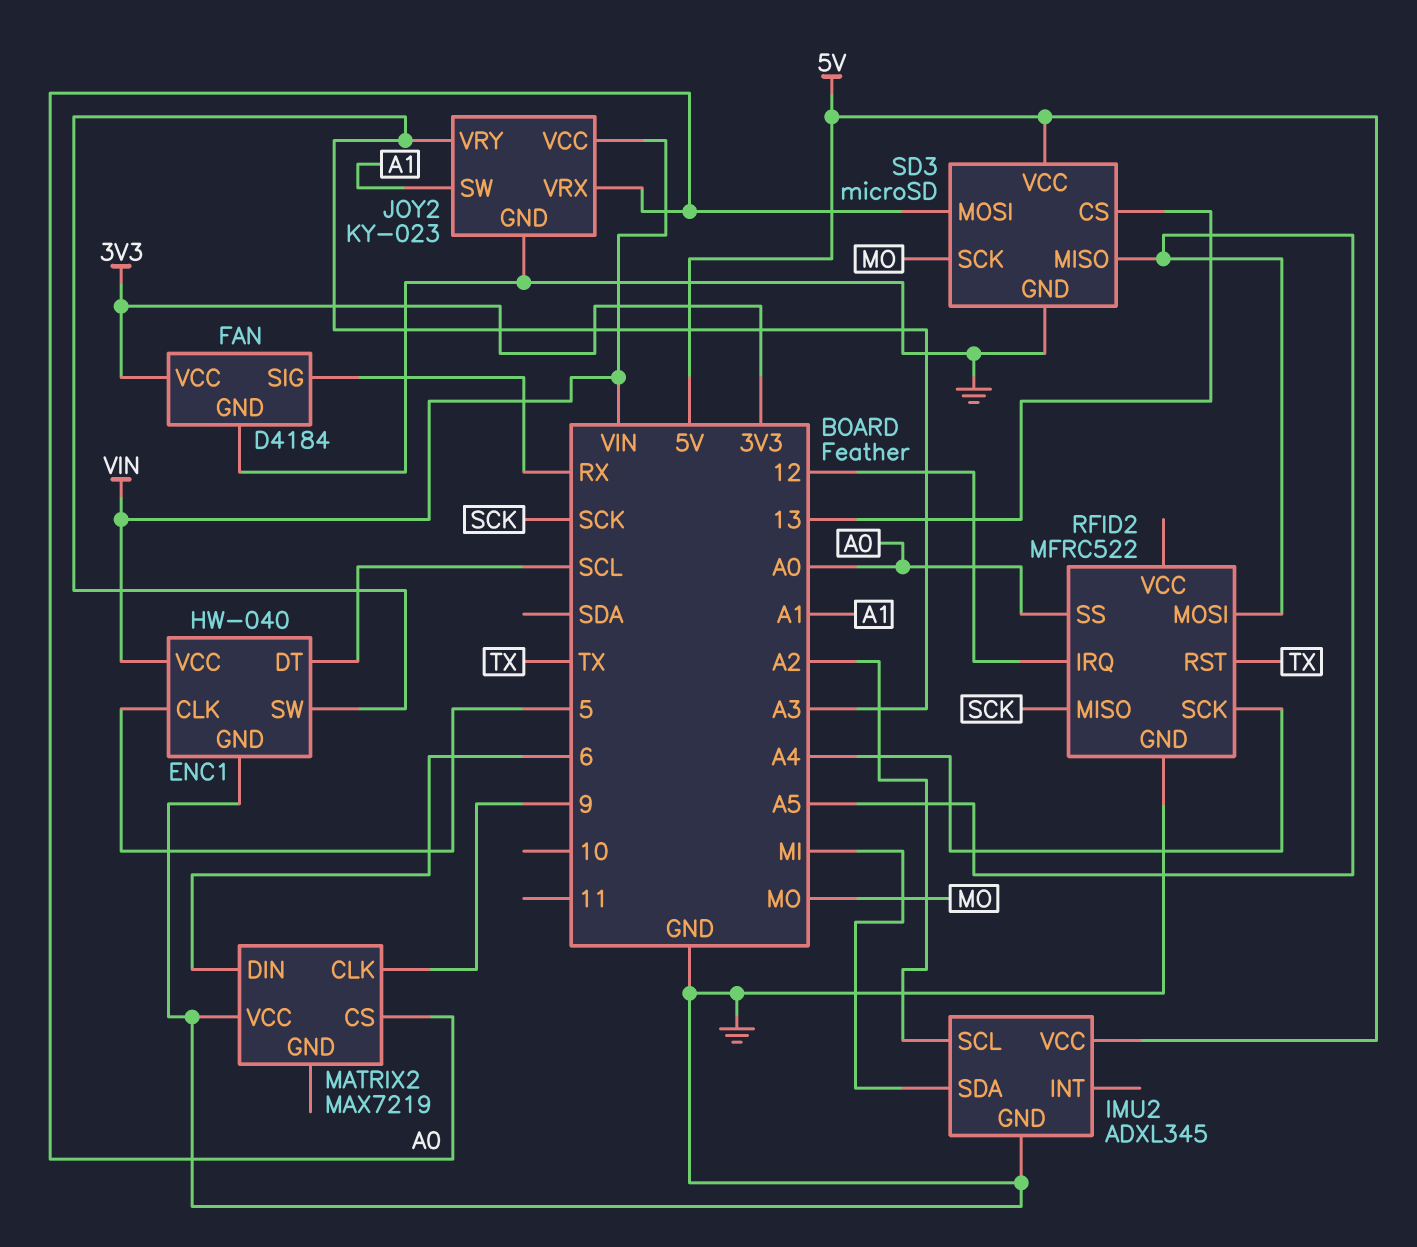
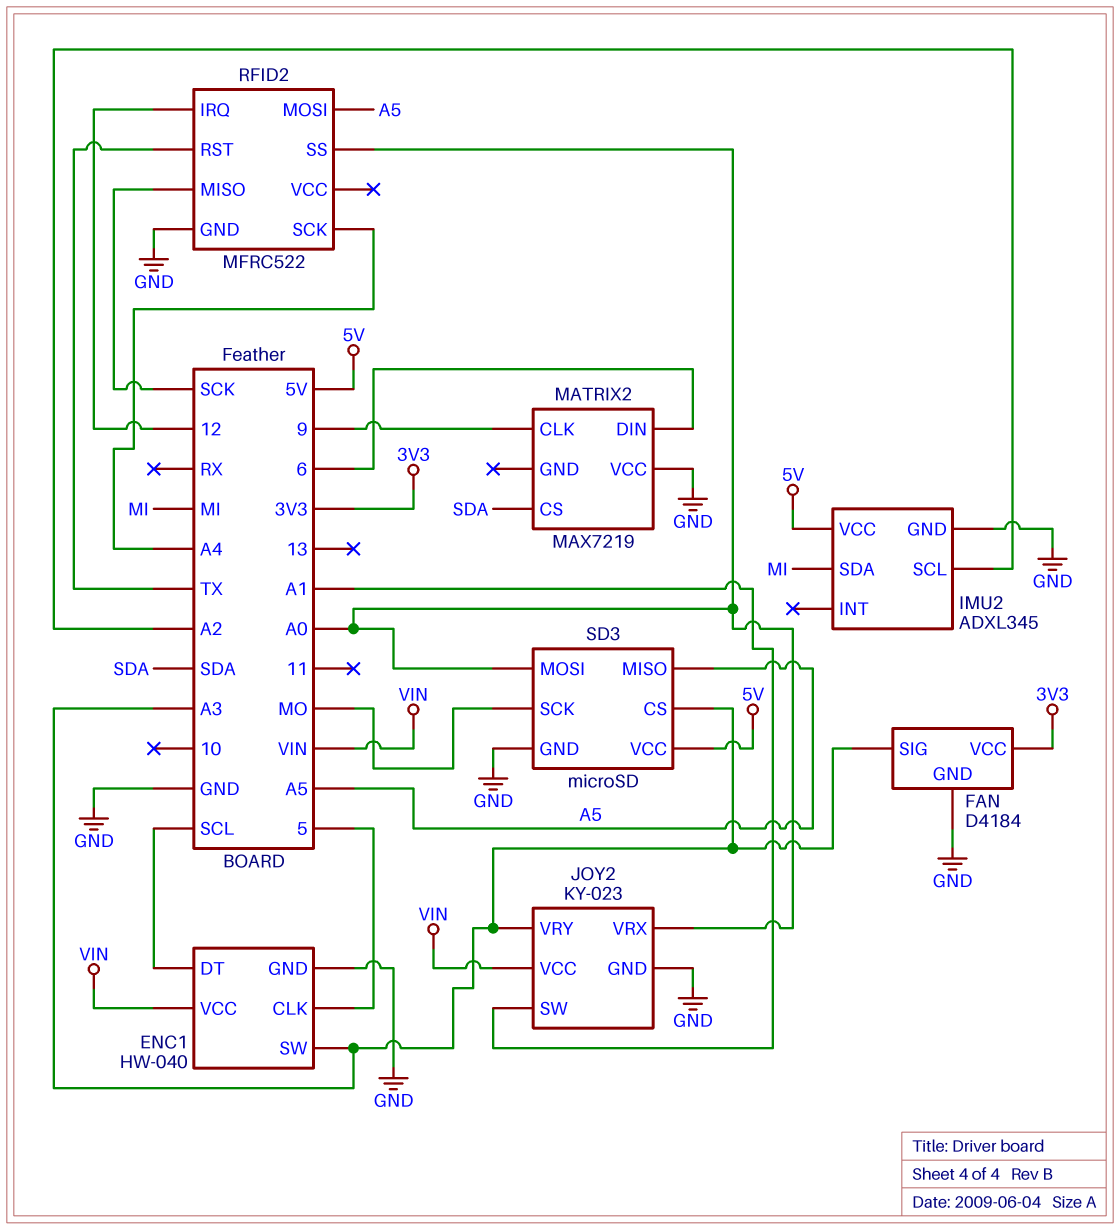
FAN pin SIG: RX -> A3
MATRIX2 pin CS: A0 -> SDA
SD3 pin CS: 13 -> A3

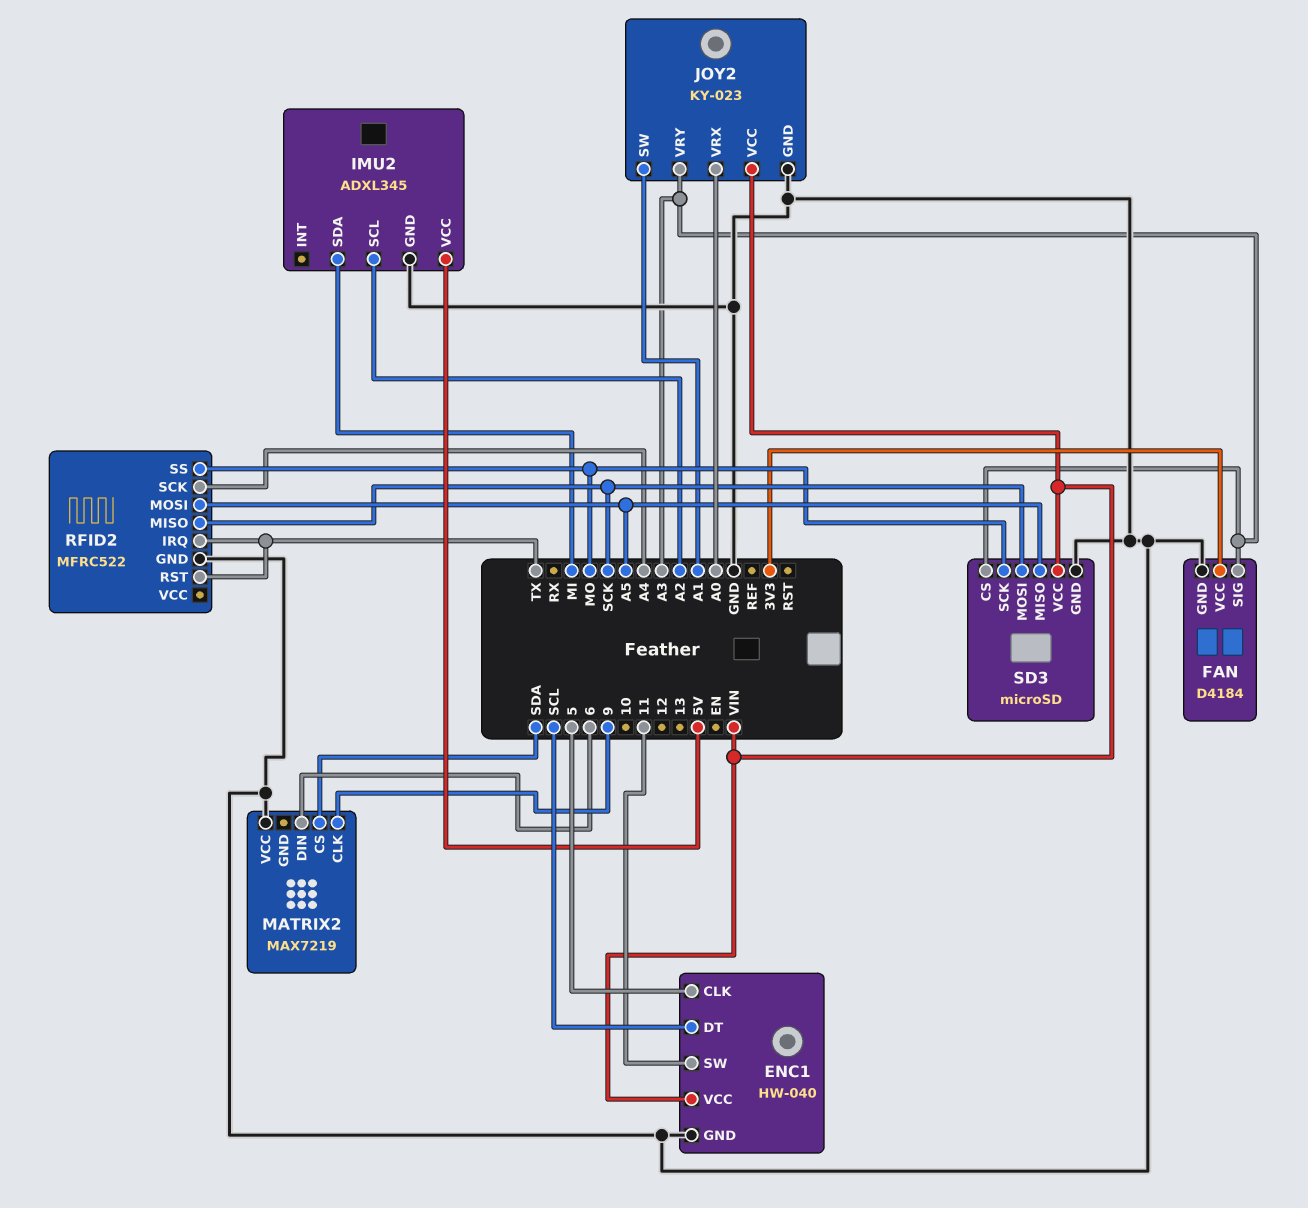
ENC1 pin SW: A3 -> 11
RFID2 pin IRQ: 12 -> TX
RFID2 pin SS: A0 -> MO
SD3 pin MOSI: A0 -> SCK
SD3 pin VCC: 5V -> VIN

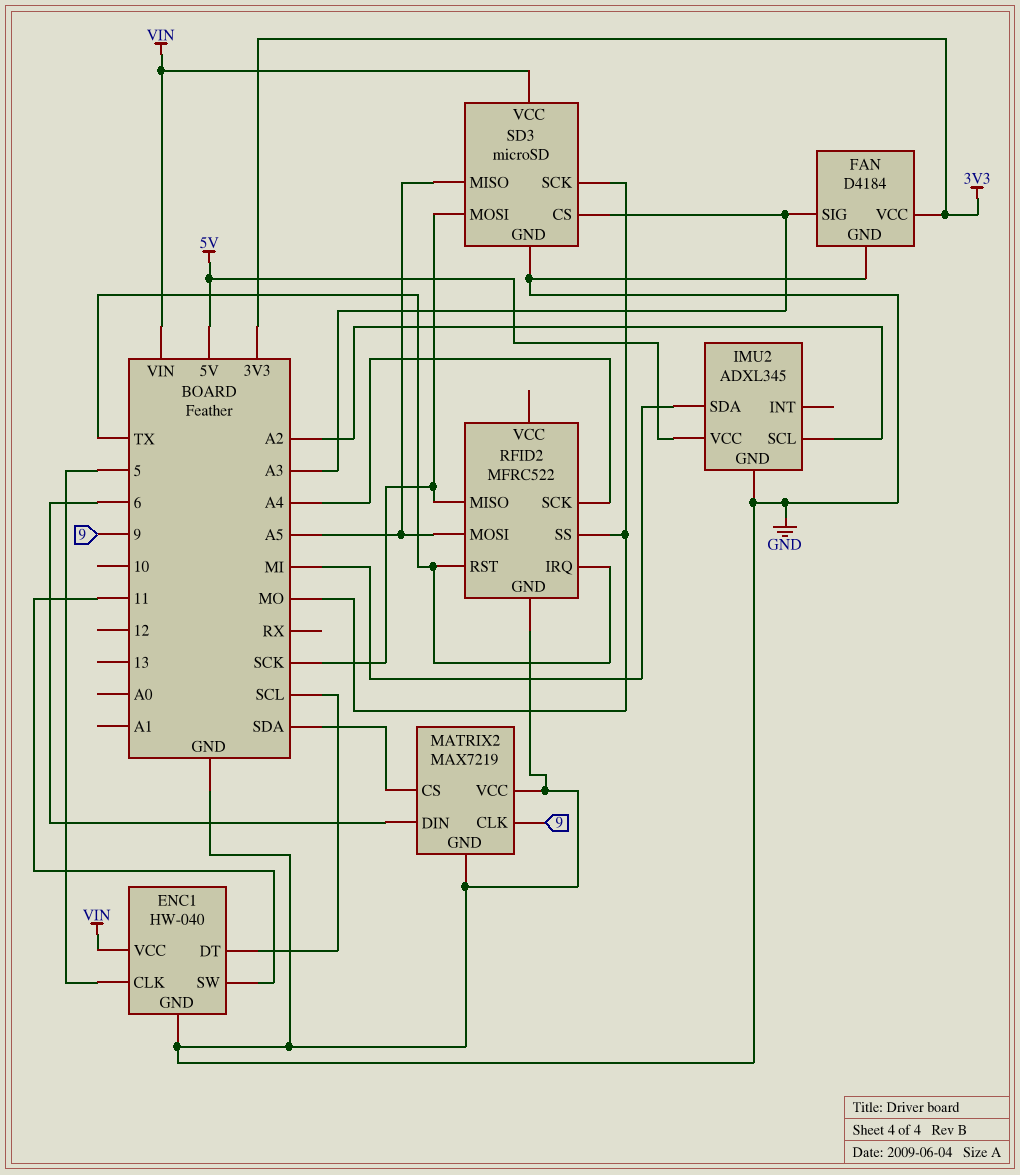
JOY2: KY-023 -> none
JOY2 pin GND: GND -> none
JOY2 pin SW: A1 -> none
JOY2 pin VCC: VIN -> none
JOY2 pin VRX: A0 -> none
JOY2 pin VRY: A3 -> none
MATRIX2 pin GND: none -> GND

